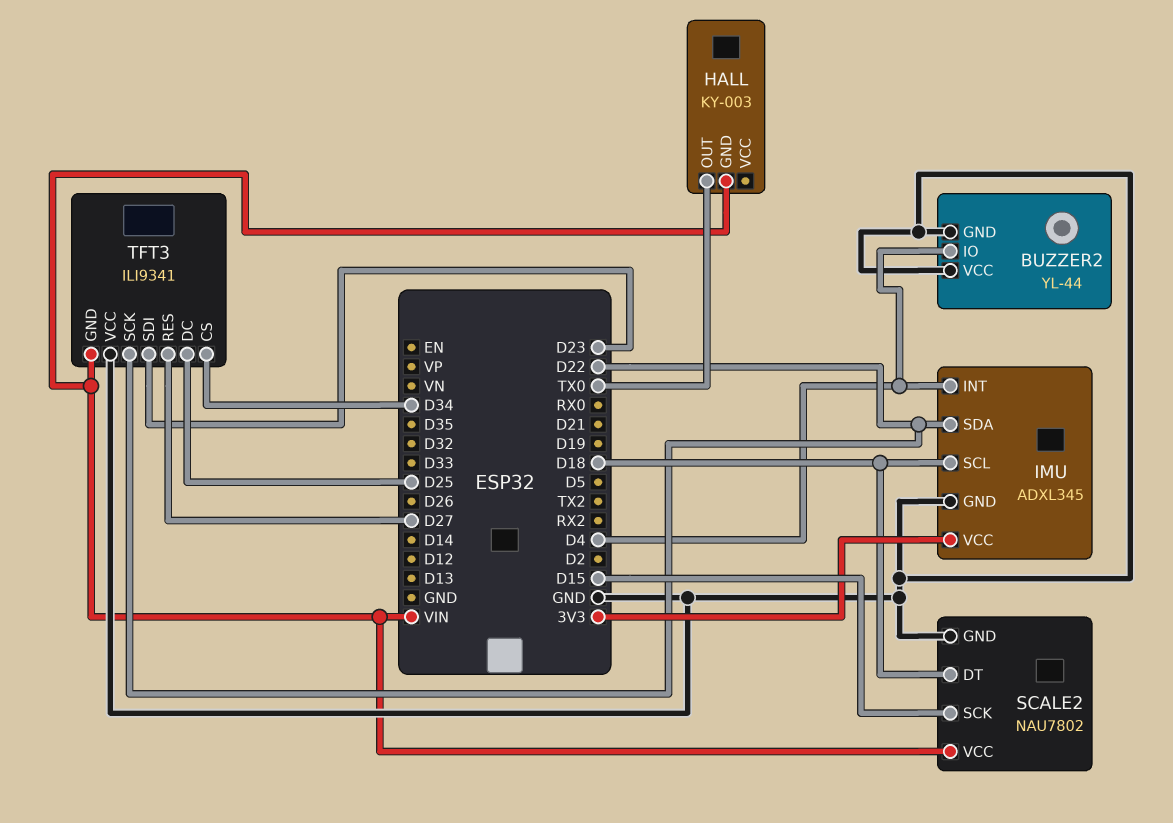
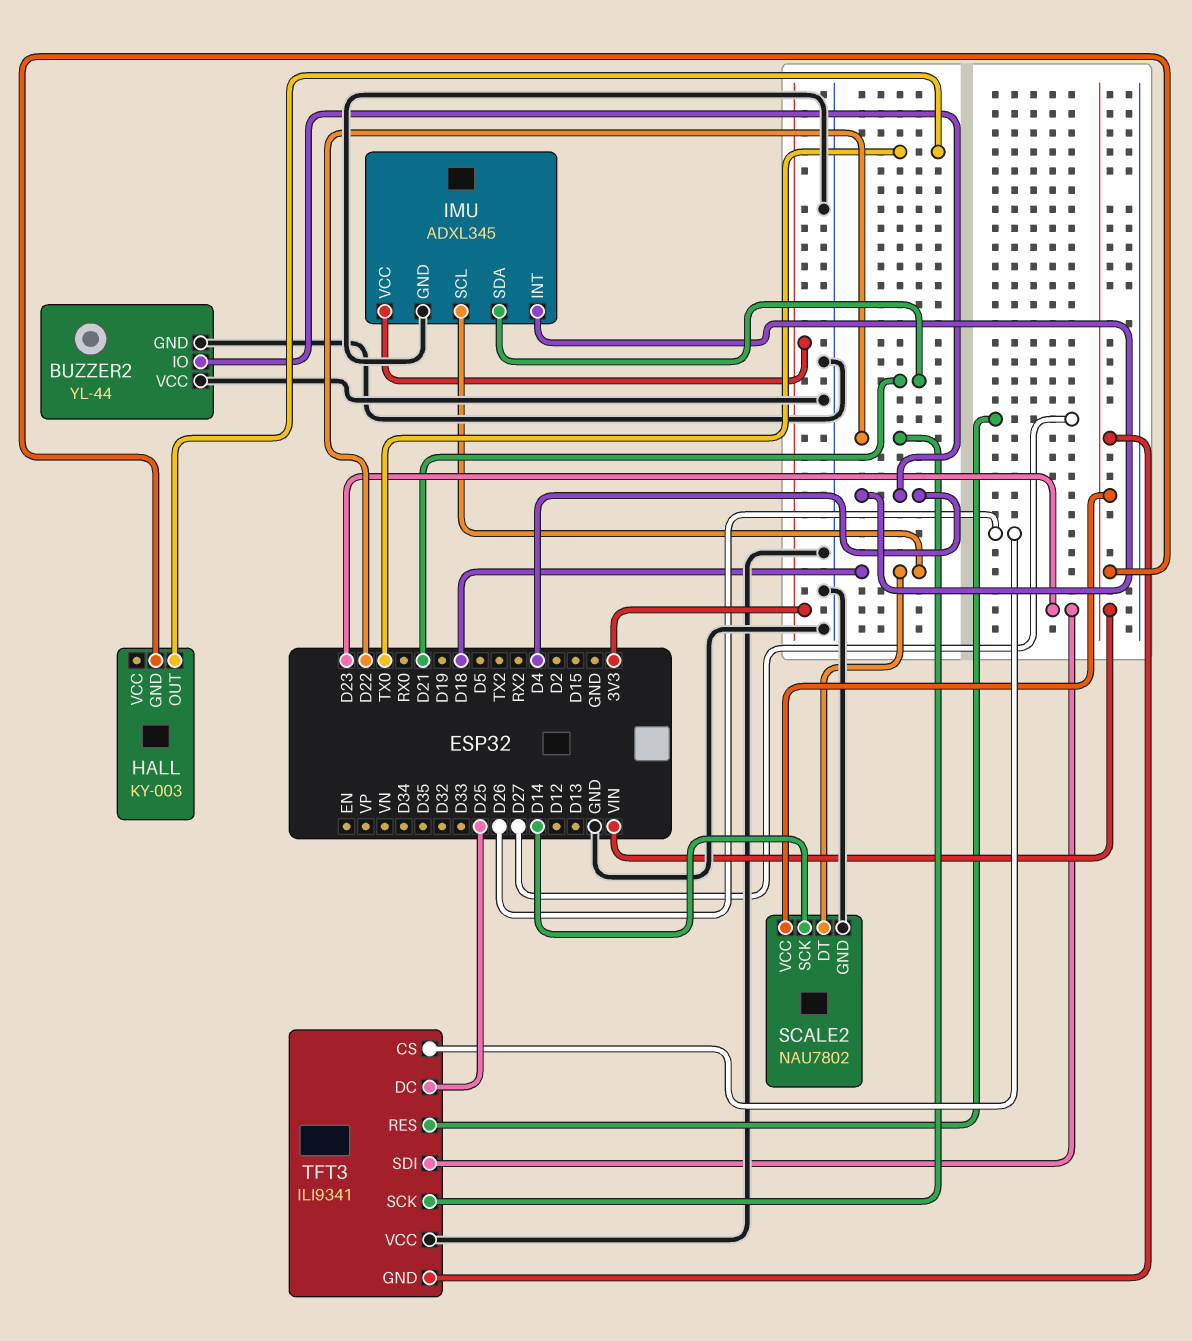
IMU pin SDA: D22 -> D21
SCALE2 pin SCK: D15 -> D14
TFT3 pin CS: D34 -> D26

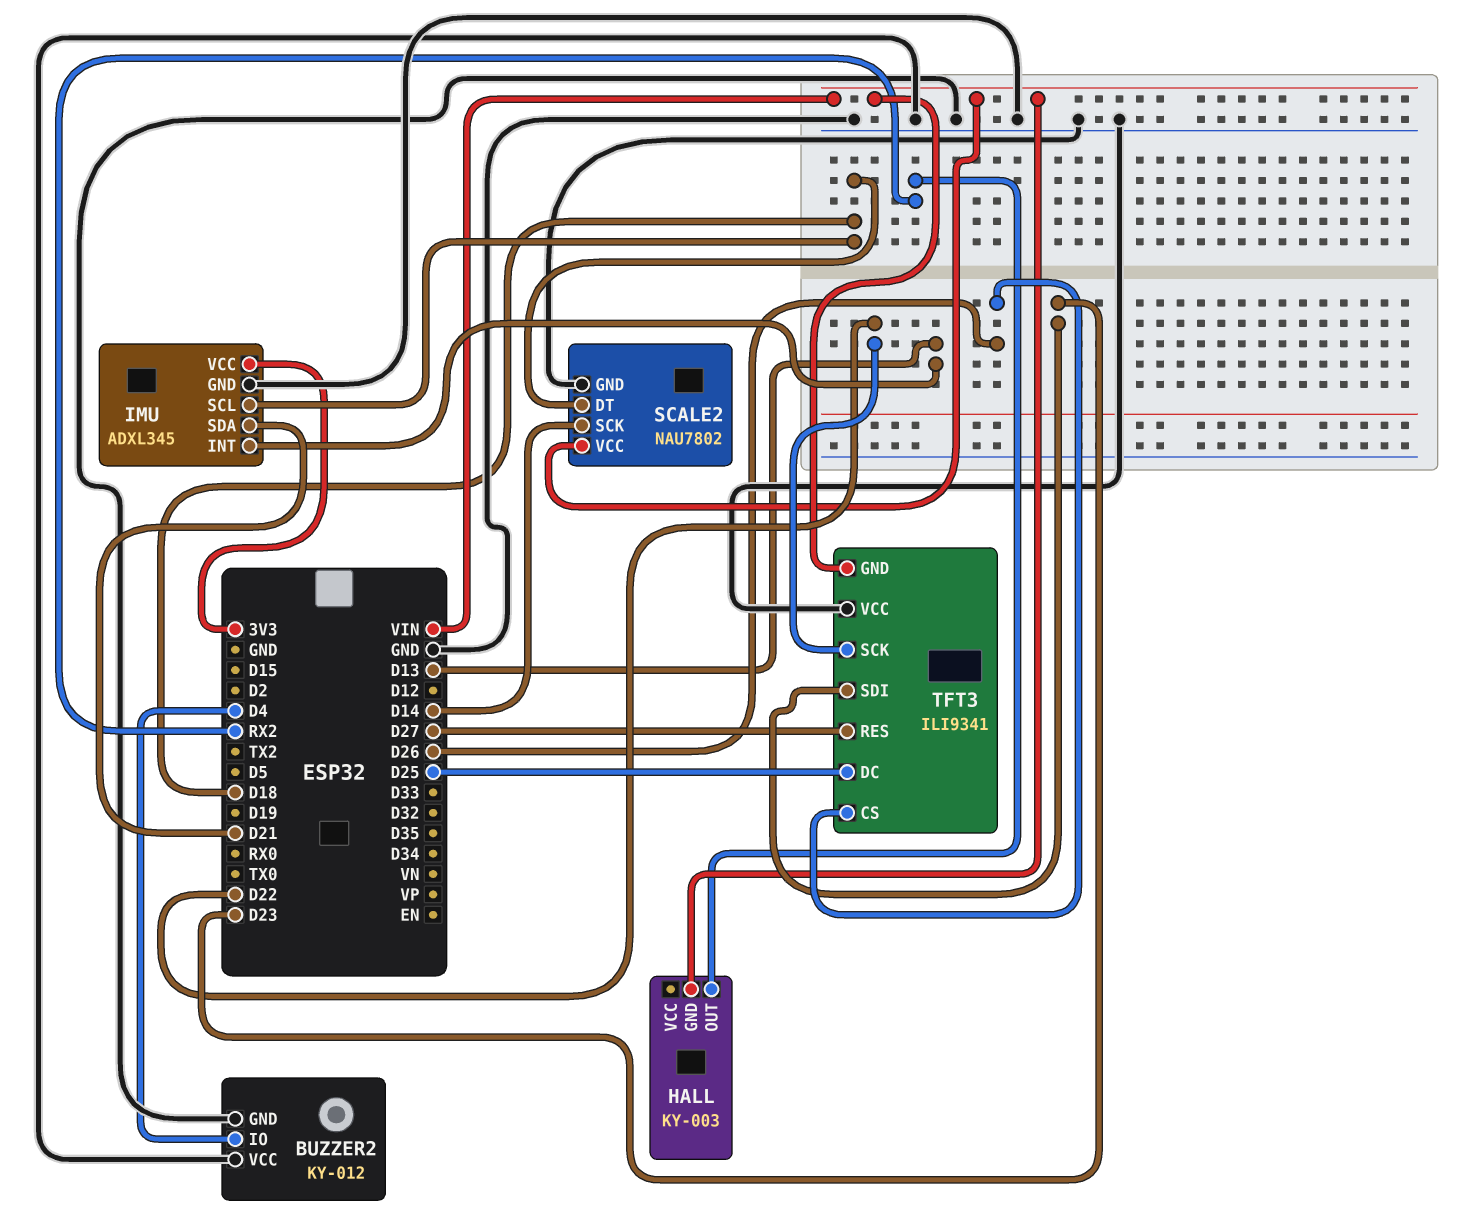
BUZZER2: YL-44 -> KY-012
HALL pin OUT: TX0 -> RX2
IMU pin INT: D4 -> D13

